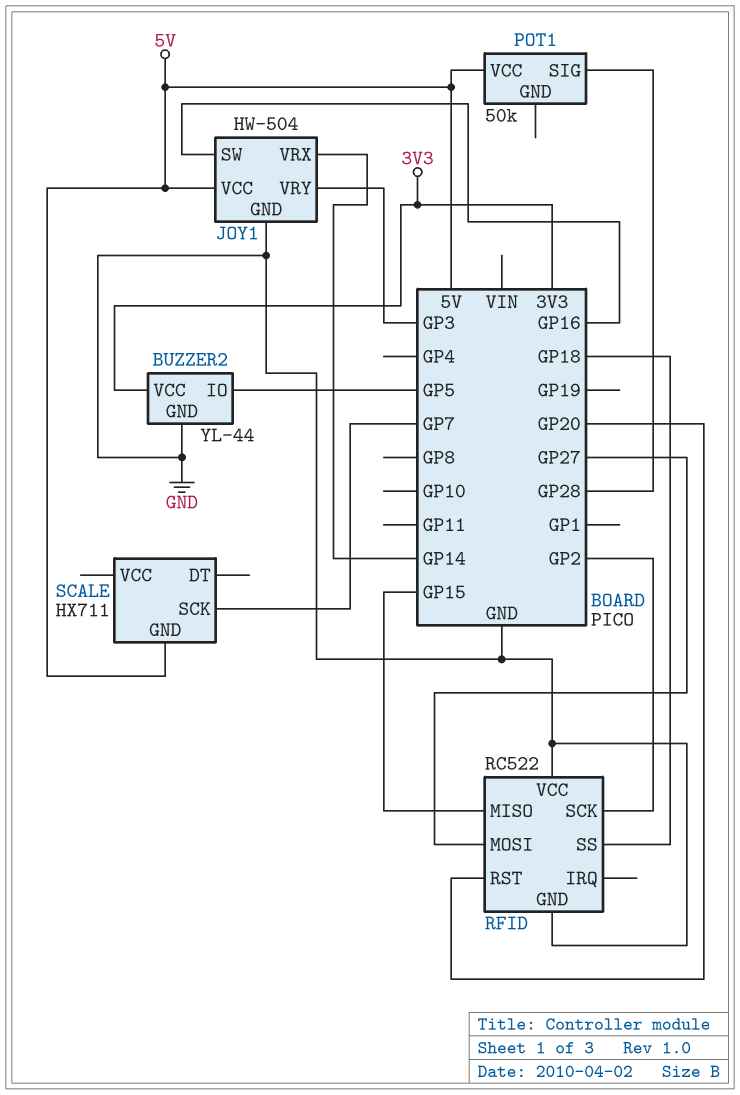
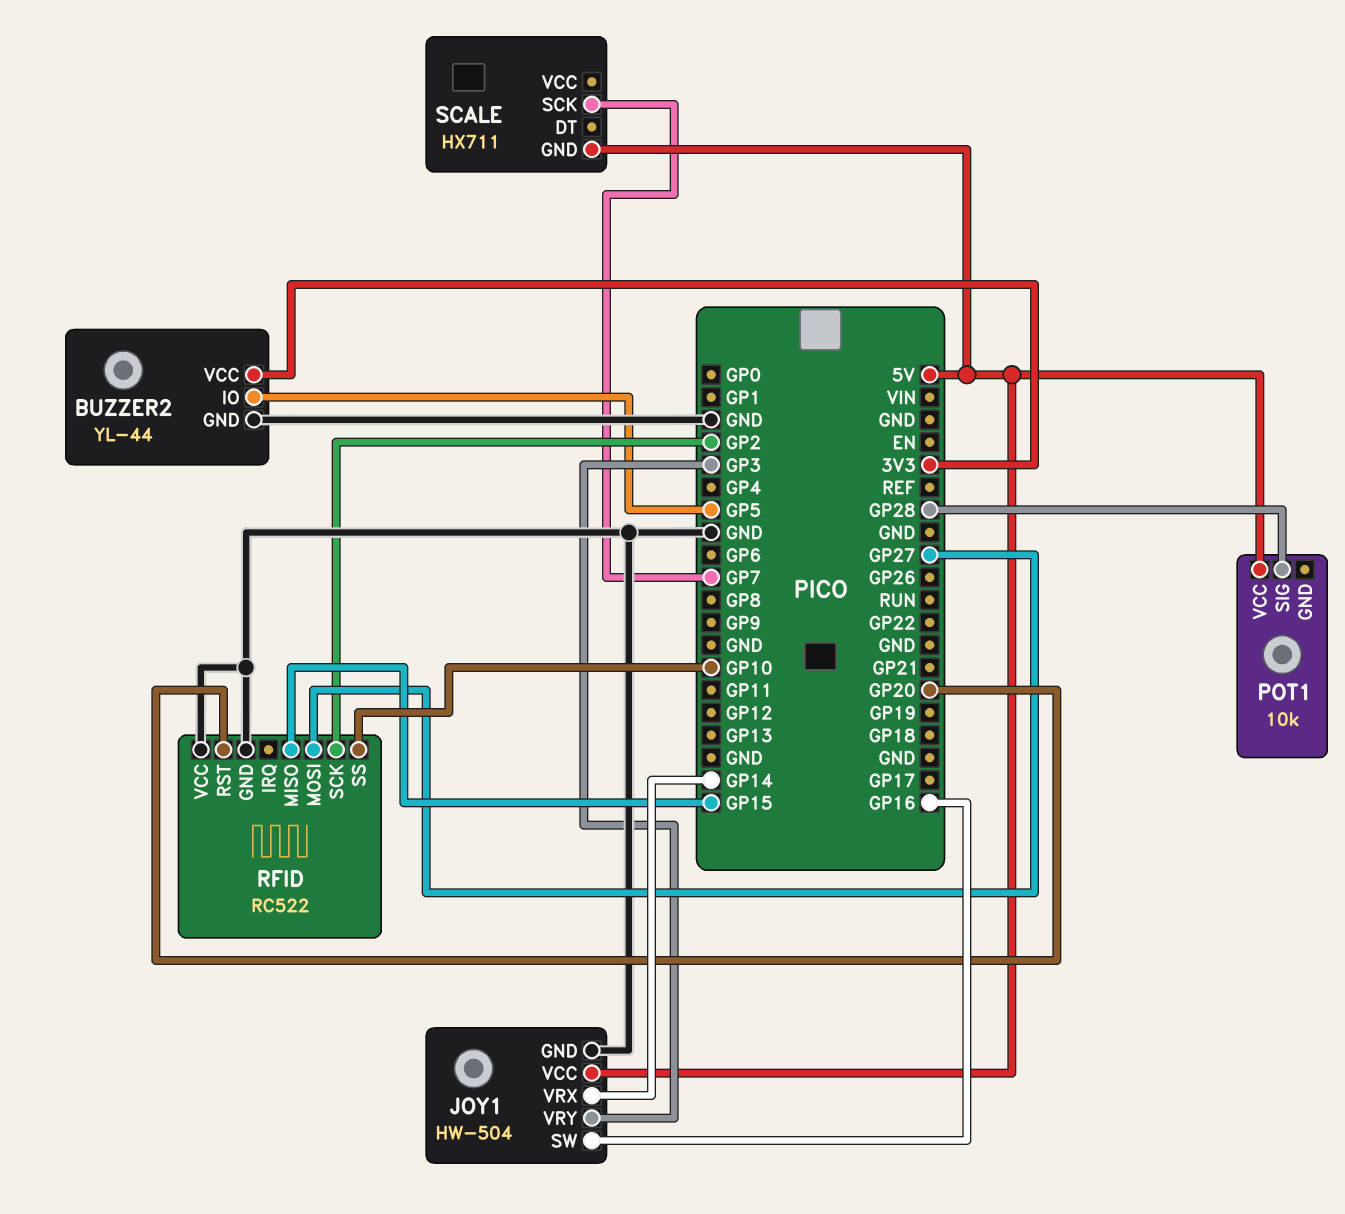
POT1: 50k -> 10k
RFID pin SS: GP18 -> GP10

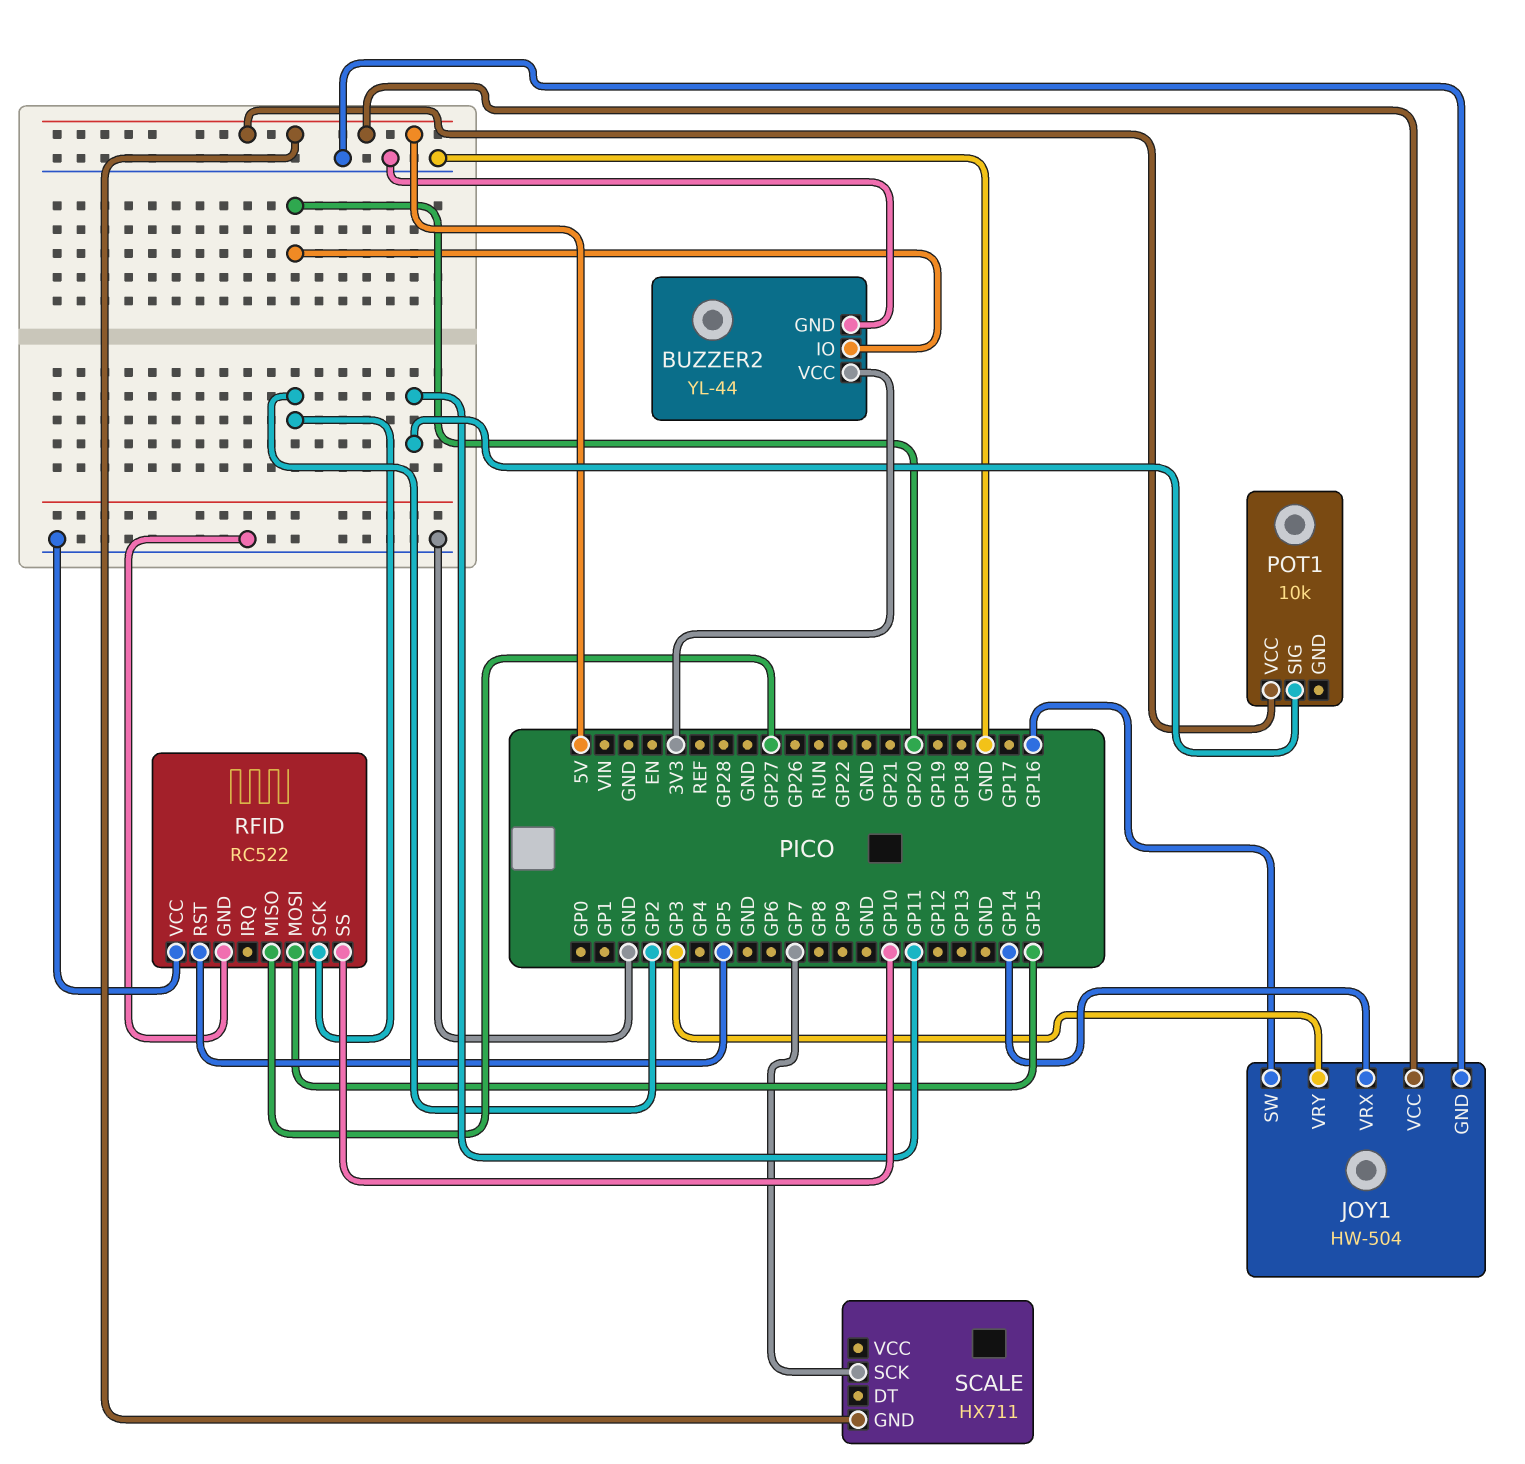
BUZZER2 pin IO: GP5 -> GP20
POT1 pin SIG: GP28 -> GP11
RFID pin MISO: GP15 -> GP27
RFID pin MOSI: GP27 -> GP15
RFID pin RST: GP20 -> GP5

